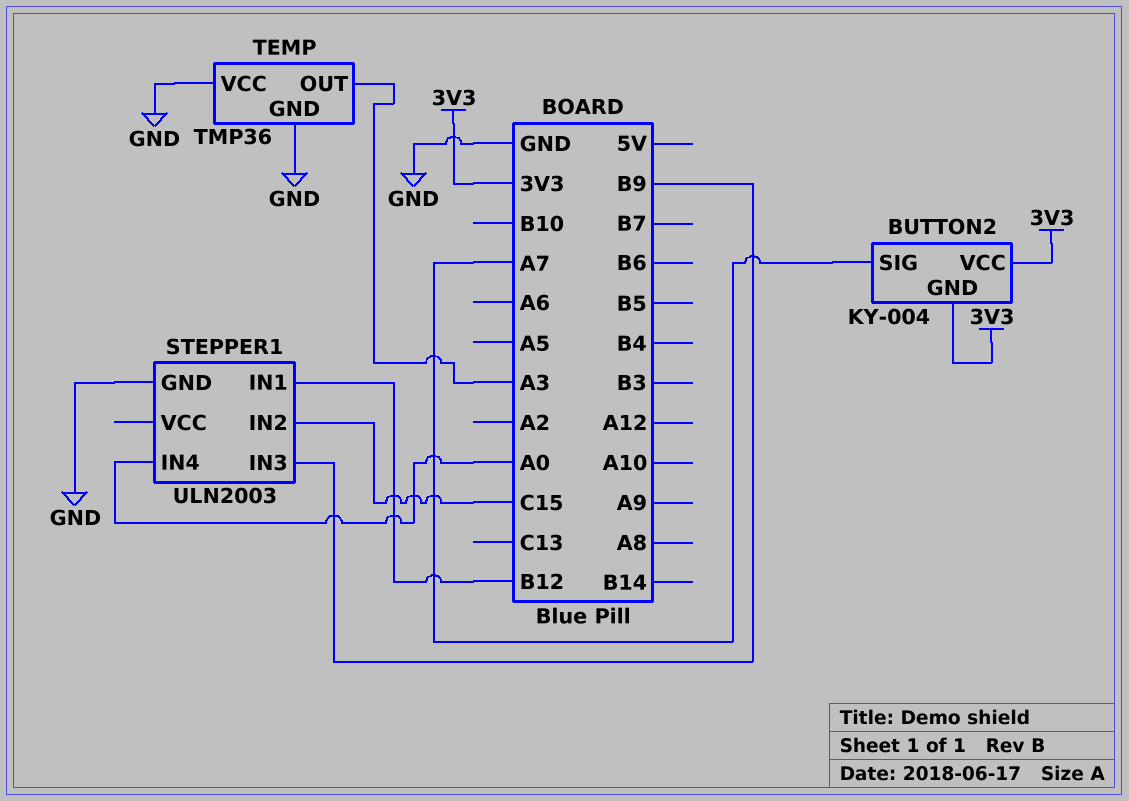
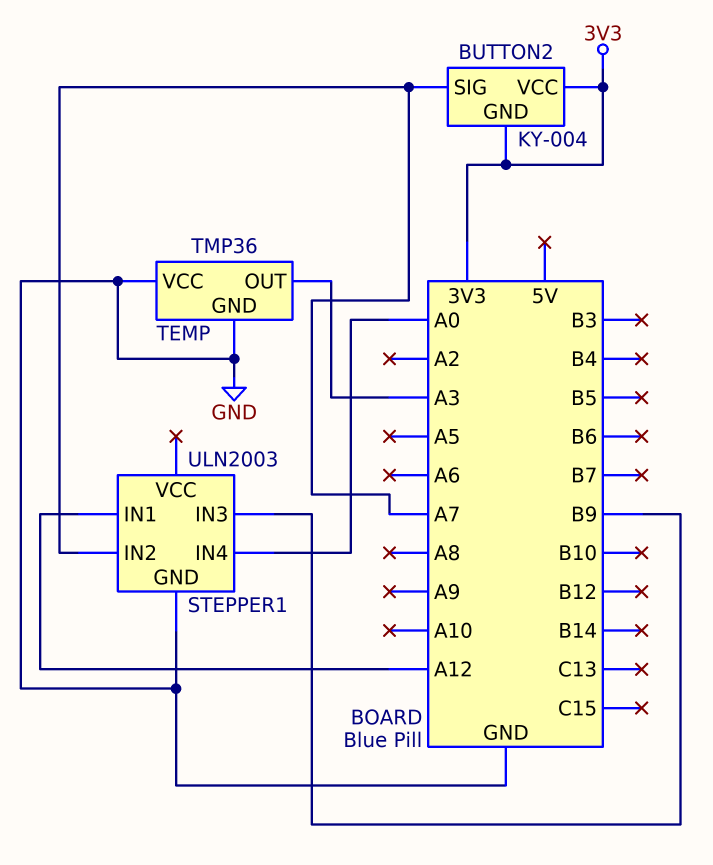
STEPPER1 pin IN1: B12 -> A12
STEPPER1 pin IN2: C15 -> A7

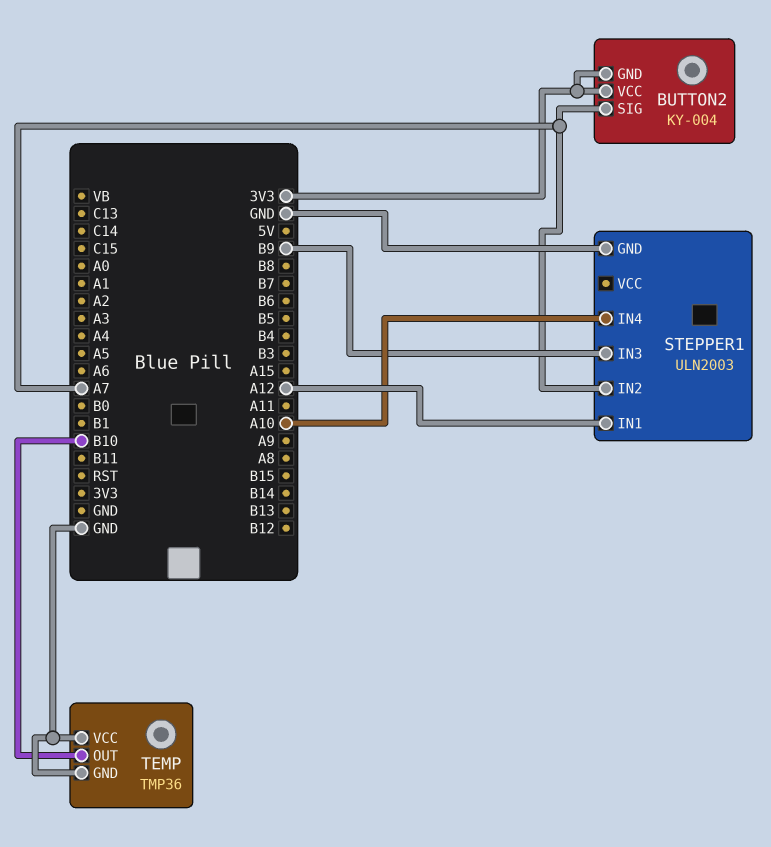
STEPPER1 pin IN4: A0 -> A10
TEMP pin OUT: A3 -> B10

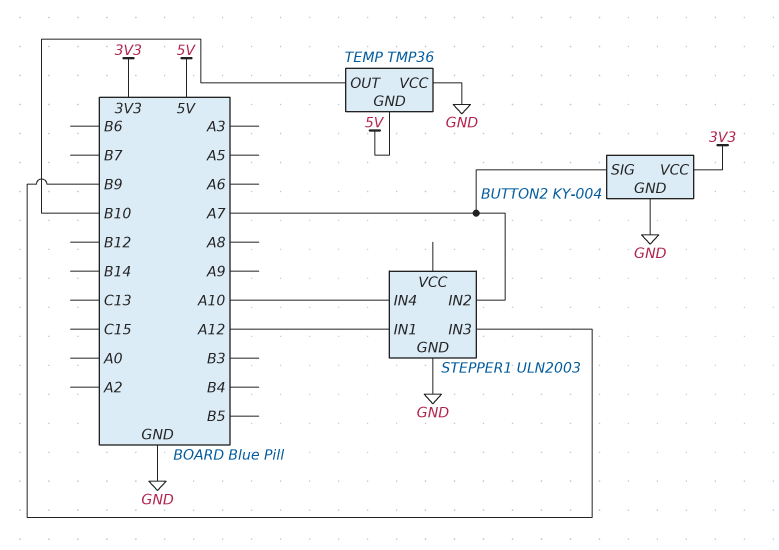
BUTTON2 pin GND: 3V3 -> GND
TEMP pin GND: GND -> 5V

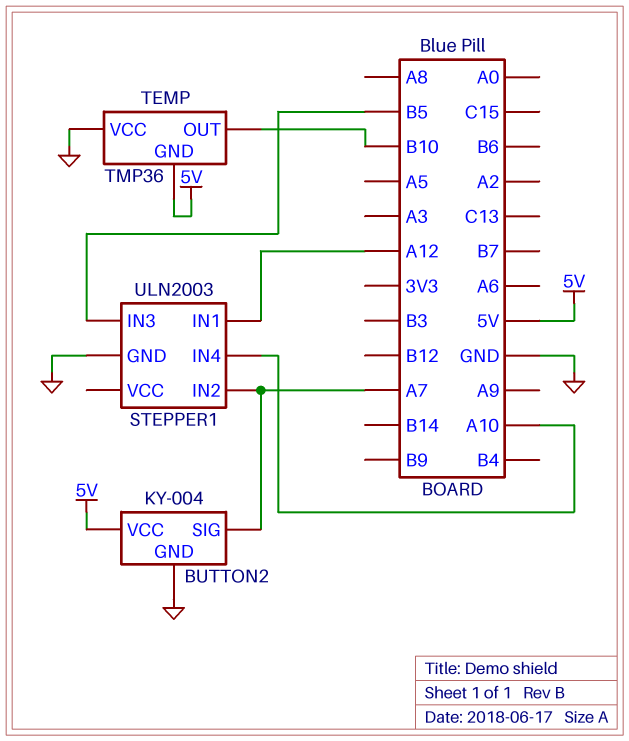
BUTTON2 pin VCC: 3V3 -> 5V
STEPPER1 pin IN3: B9 -> B5

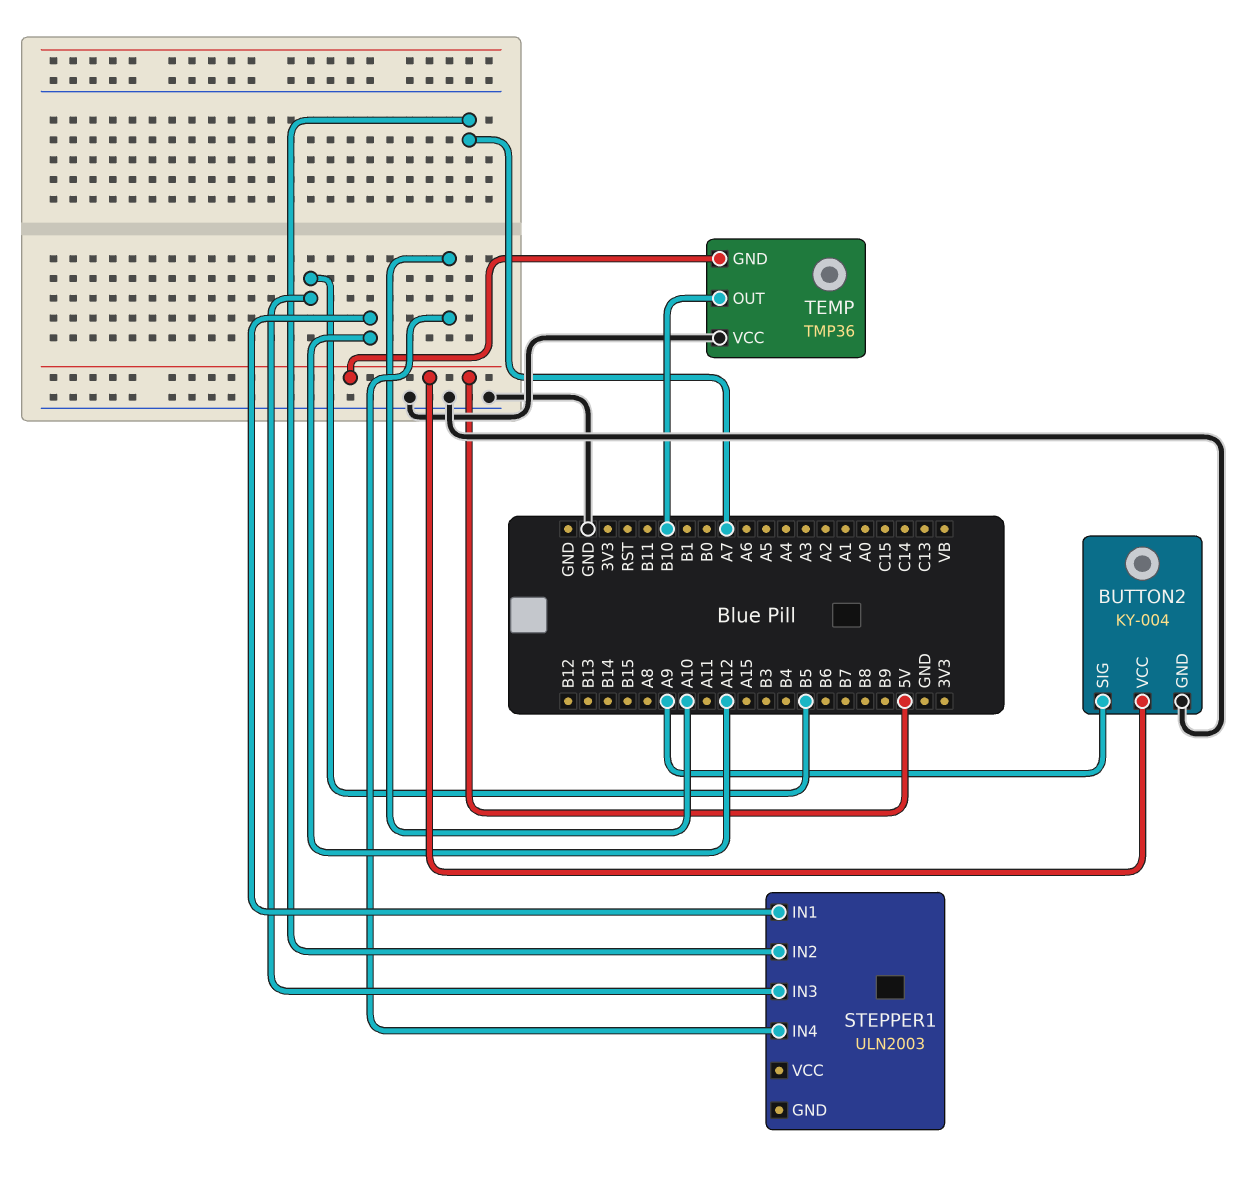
BUTTON2 pin SIG: A7 -> A9
STEPPER1 pin GND: GND -> none

